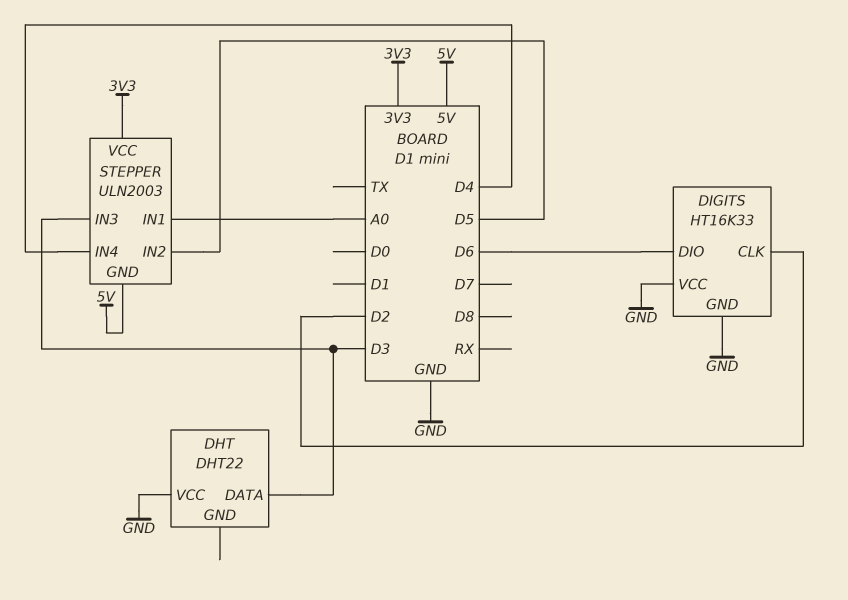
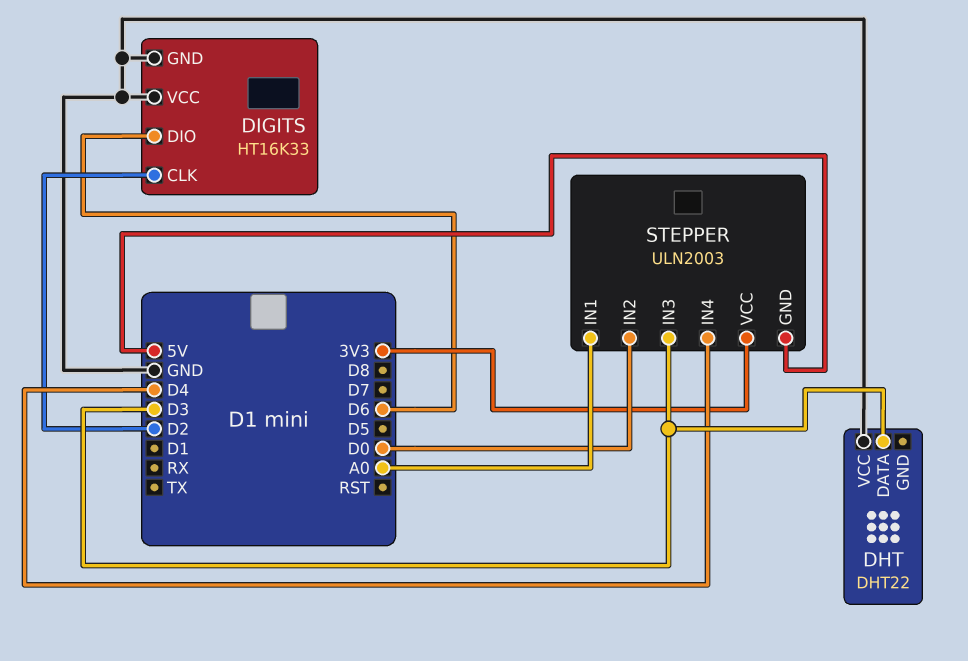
STEPPER pin IN2: D5 -> D0

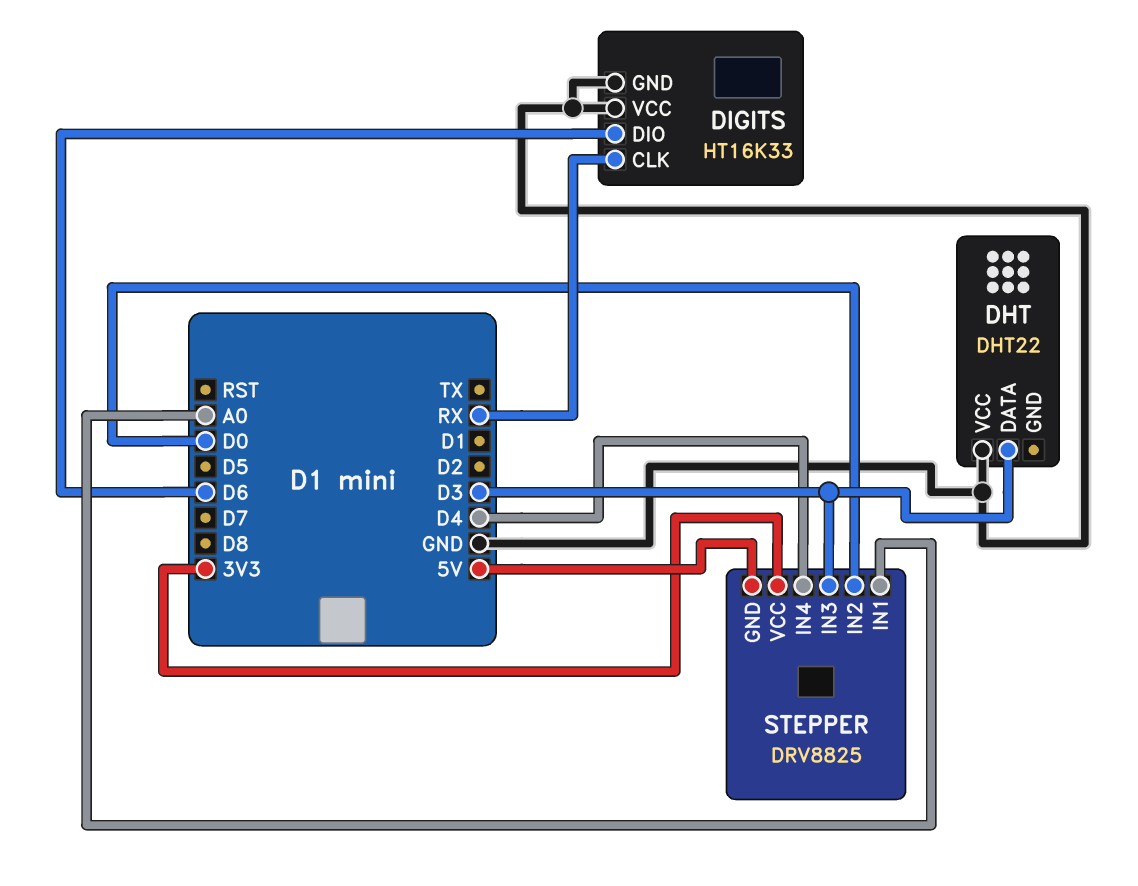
DIGITS pin CLK: D2 -> RX
STEPPER: ULN2003 -> DRV8825

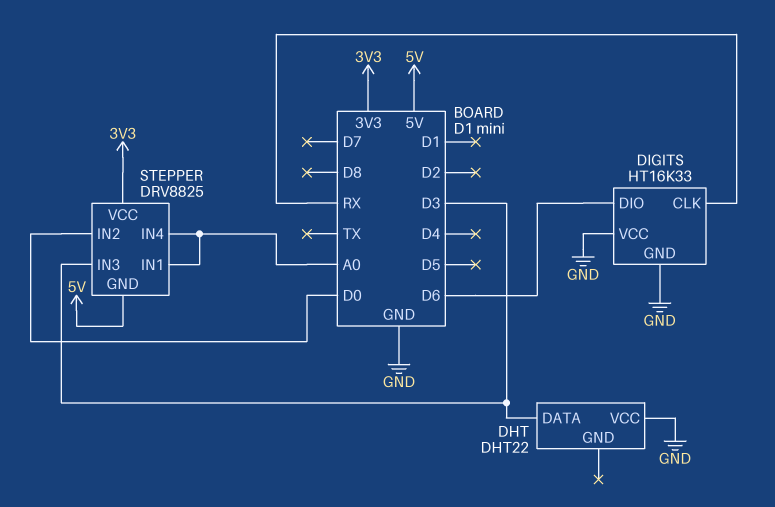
STEPPER pin IN4: D4 -> A0

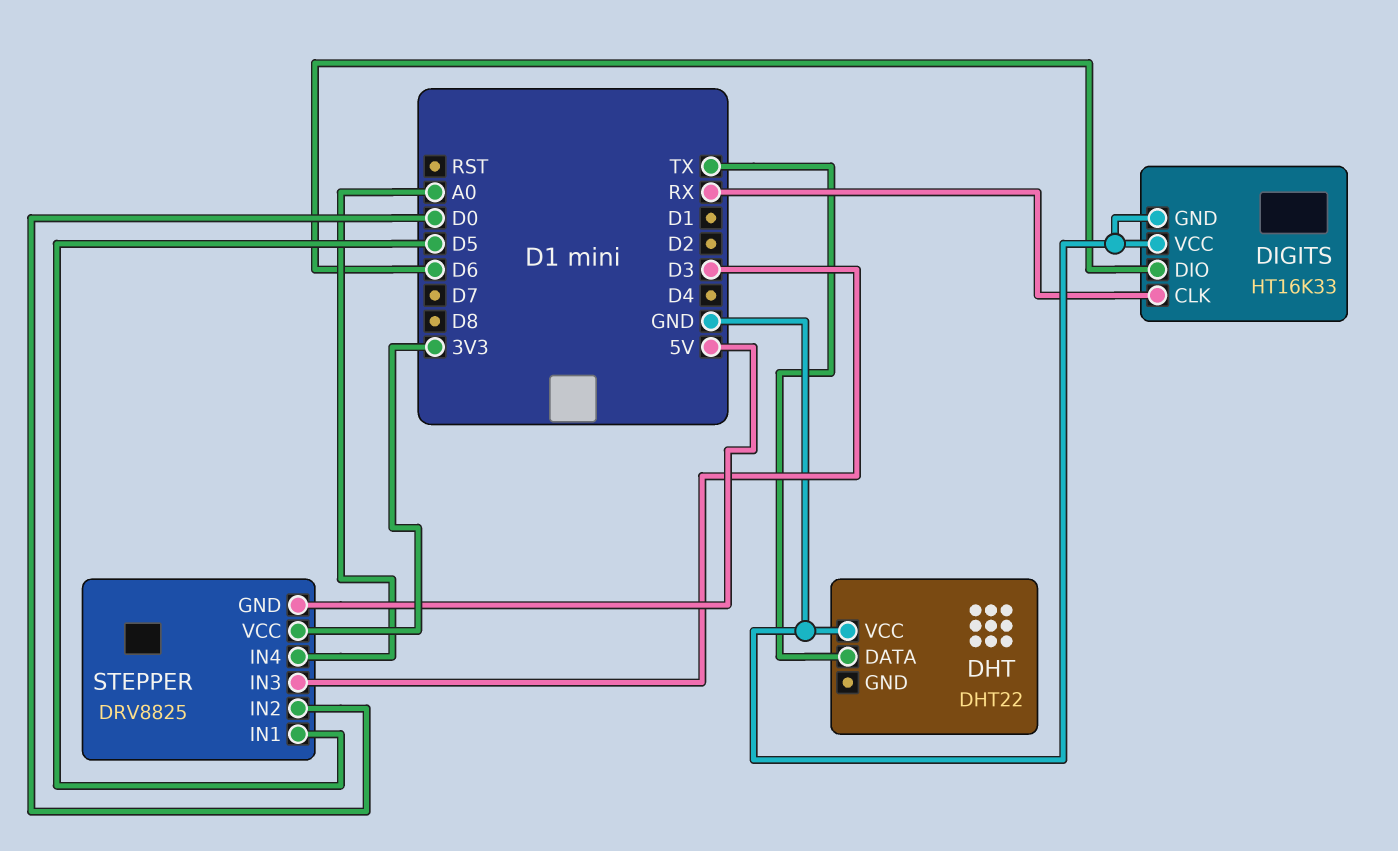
DHT pin DATA: D3 -> TX
STEPPER pin IN1: A0 -> D5

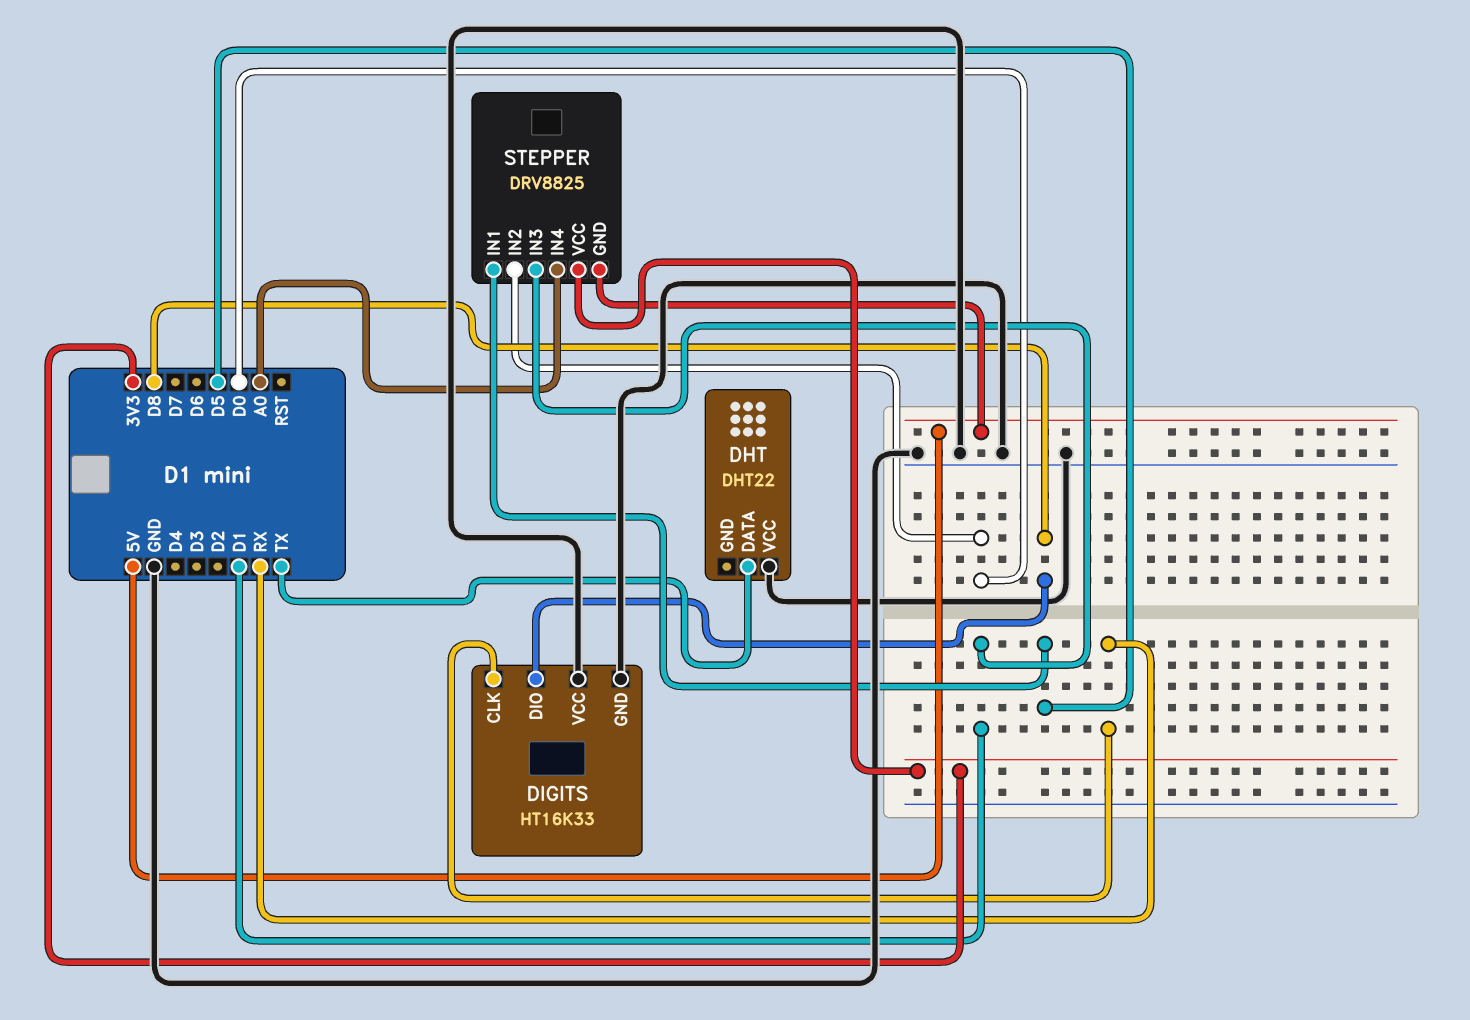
DIGITS pin DIO: D6 -> D8
STEPPER pin IN3: D3 -> D1

